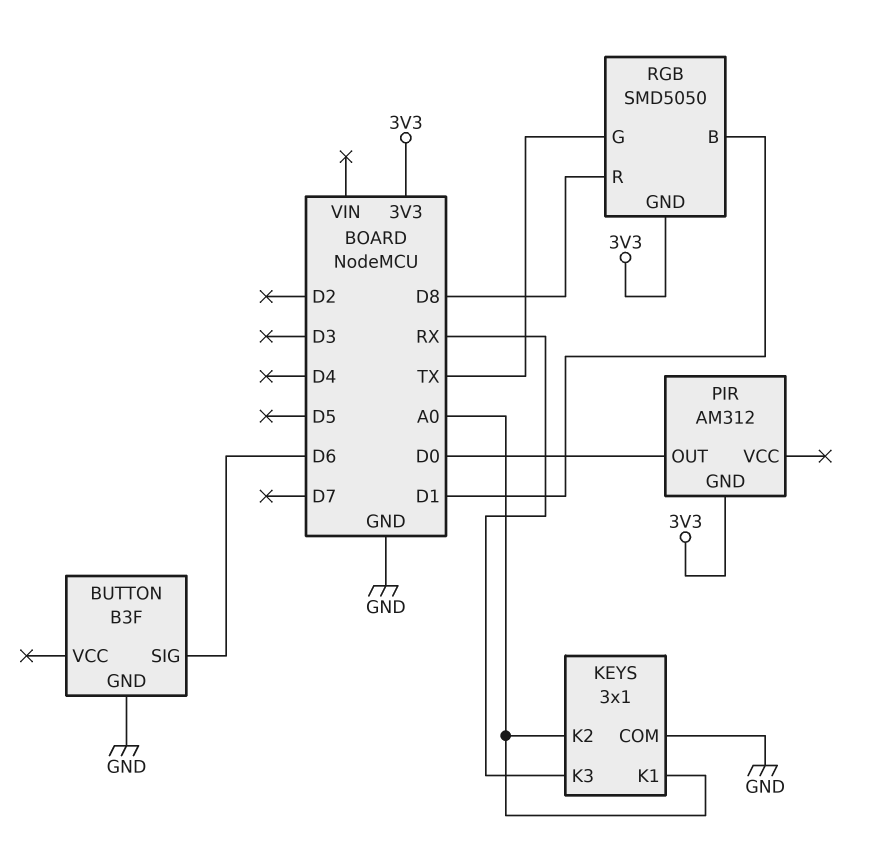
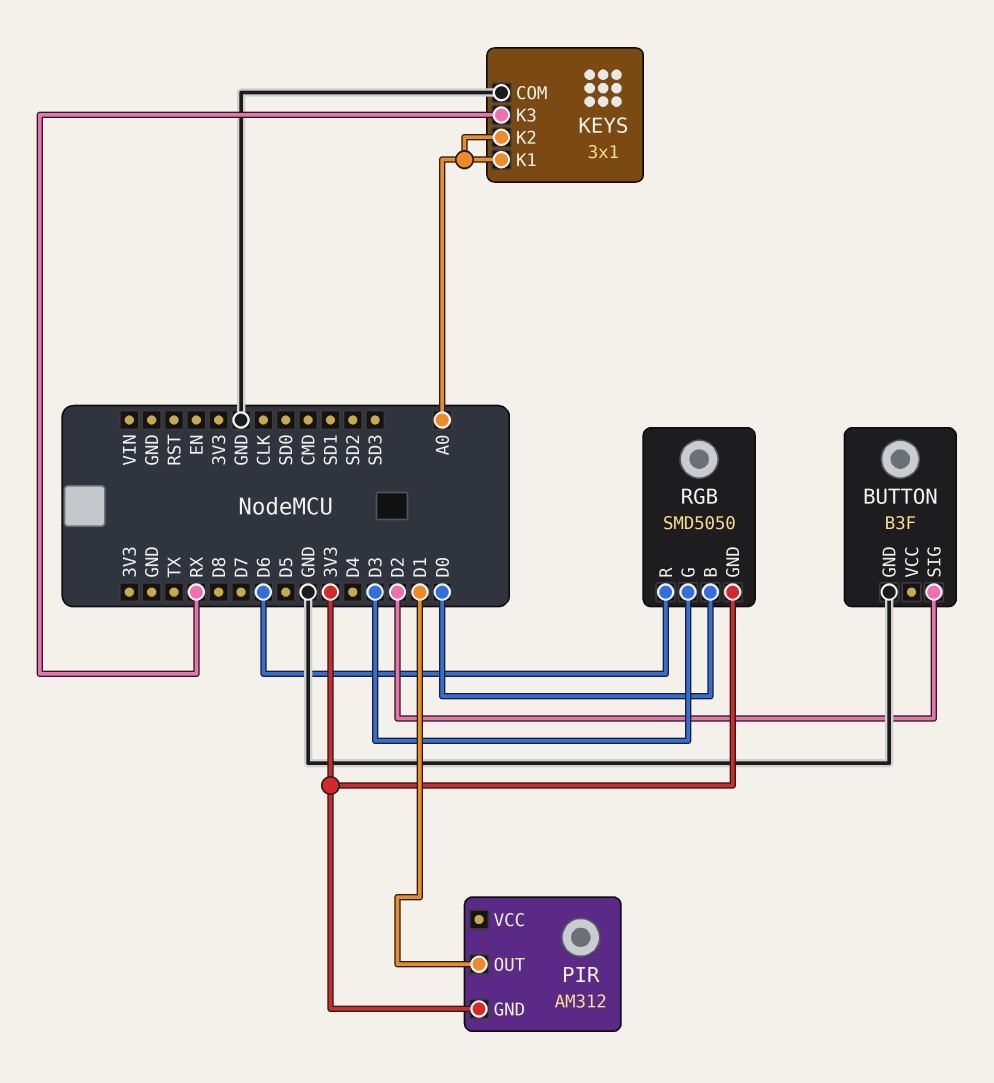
BUTTON pin SIG: D6 -> D2
PIR pin OUT: D0 -> D1
RGB pin B: D1 -> D0
RGB pin G: TX -> D3
RGB pin R: D8 -> D6

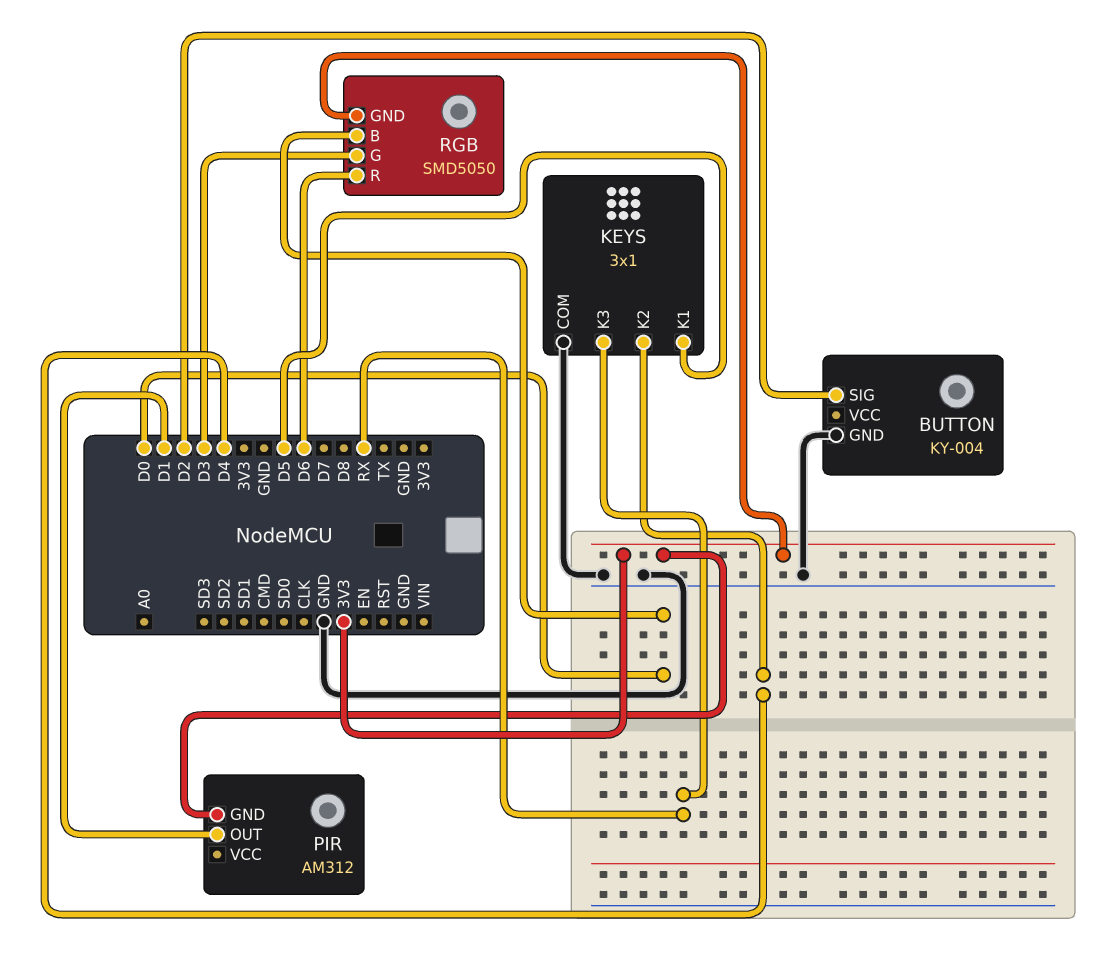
BUTTON: B3F -> KY-004
KEYS pin K1: A0 -> D5
KEYS pin K2: A0 -> D4

